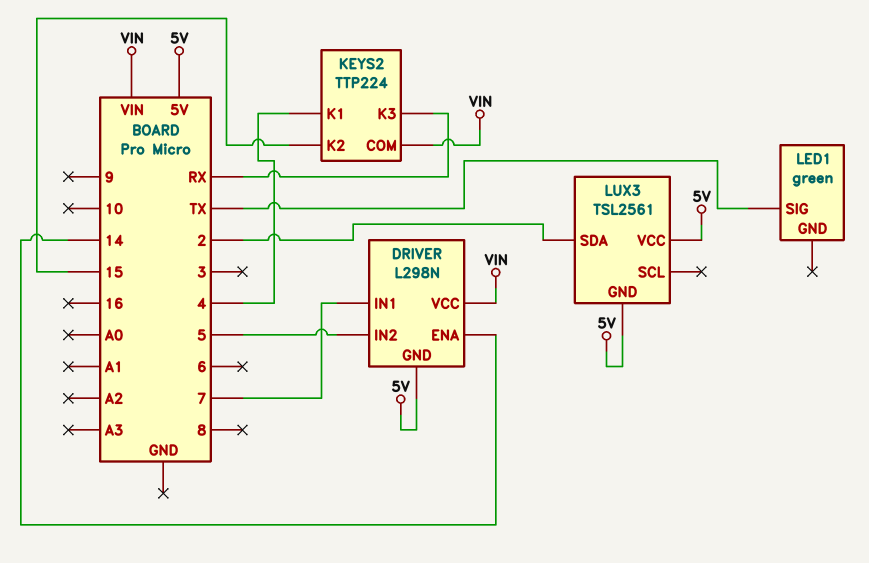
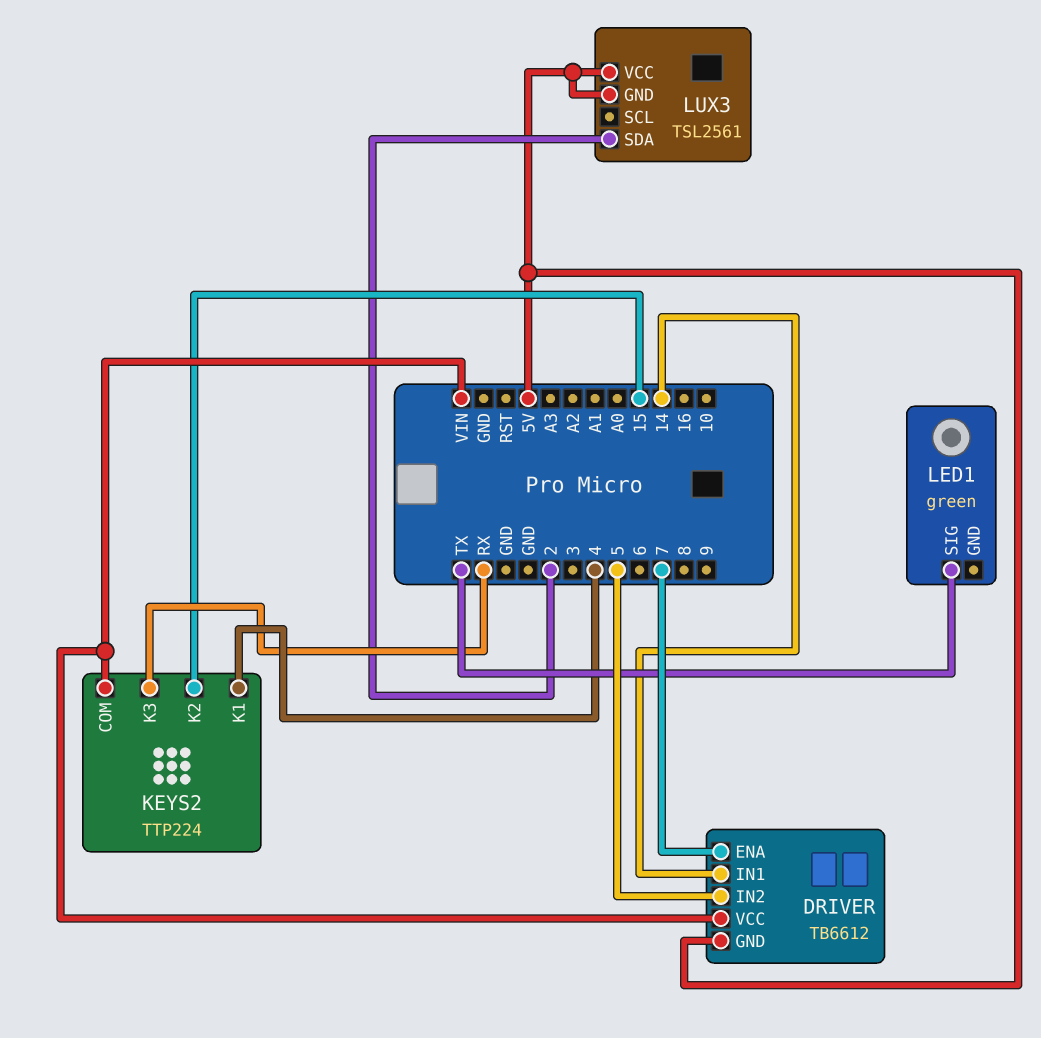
DRIVER: L298N -> TB6612
DRIVER pin ENA: 14 -> 7
DRIVER pin IN1: 7 -> 14

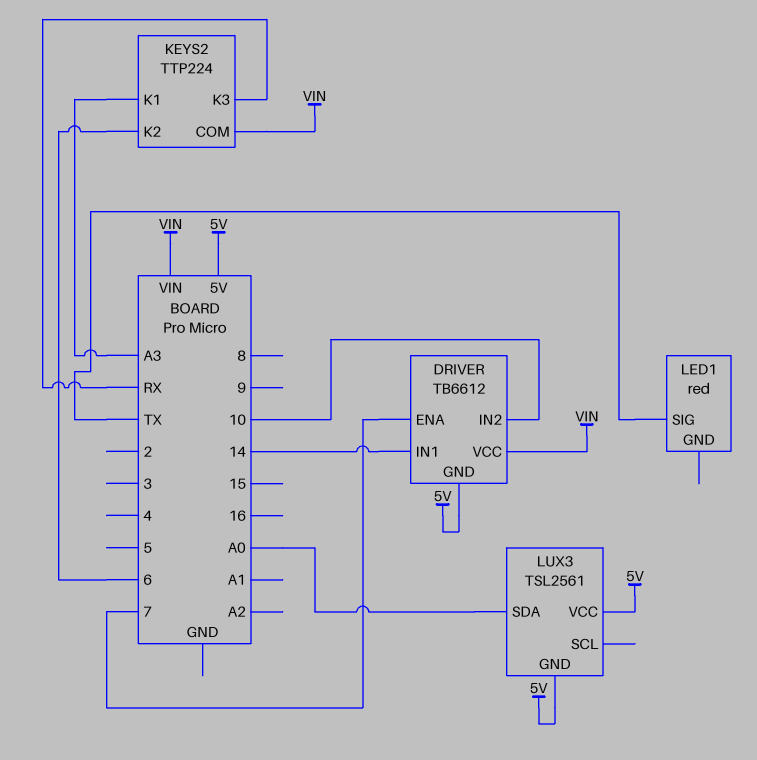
DRIVER pin IN2: 5 -> 10
KEYS2 pin K1: 4 -> A3
KEYS2 pin K2: 15 -> 6
LED1: green -> red
LUX3 pin SDA: 2 -> A0

